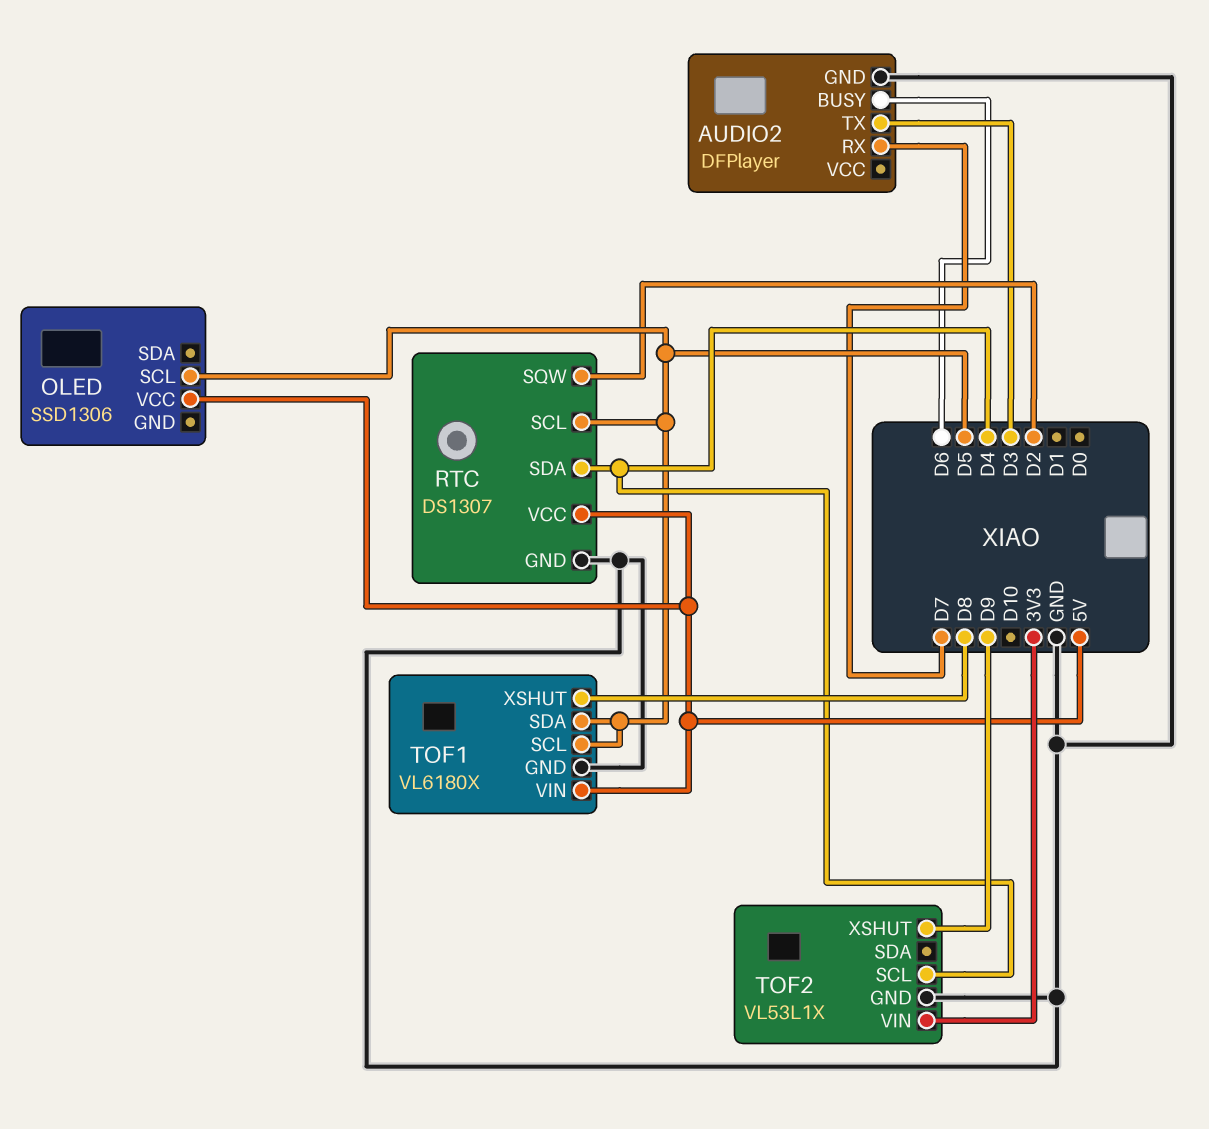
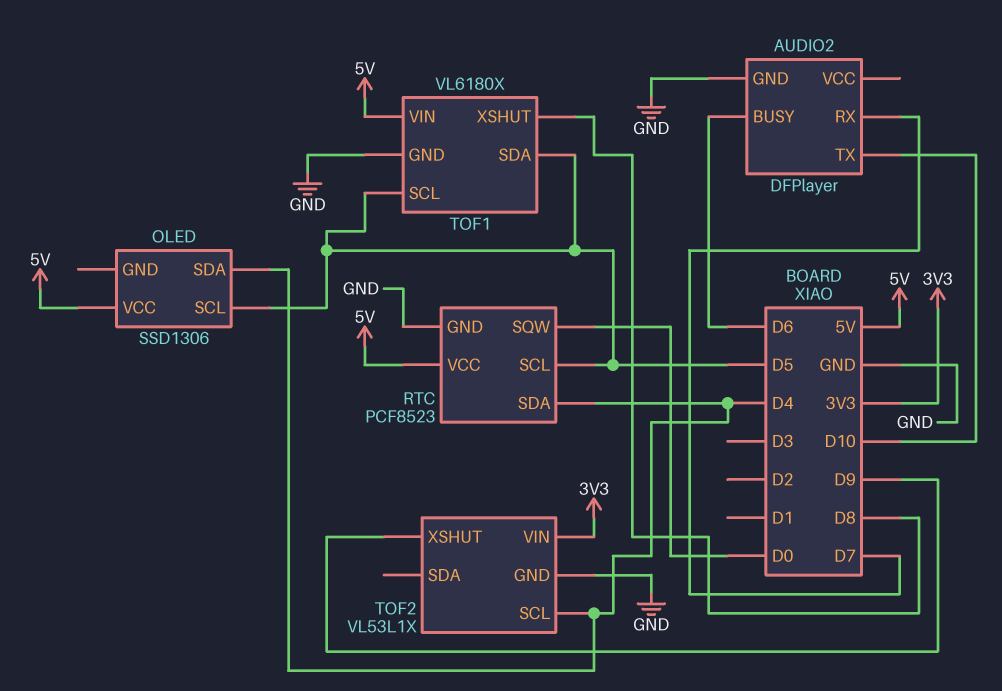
AUDIO2 pin TX: D3 -> D10
OLED pin SDA: none -> D4
RTC: DS1307 -> PCF8523
RTC pin SQW: D2 -> D0

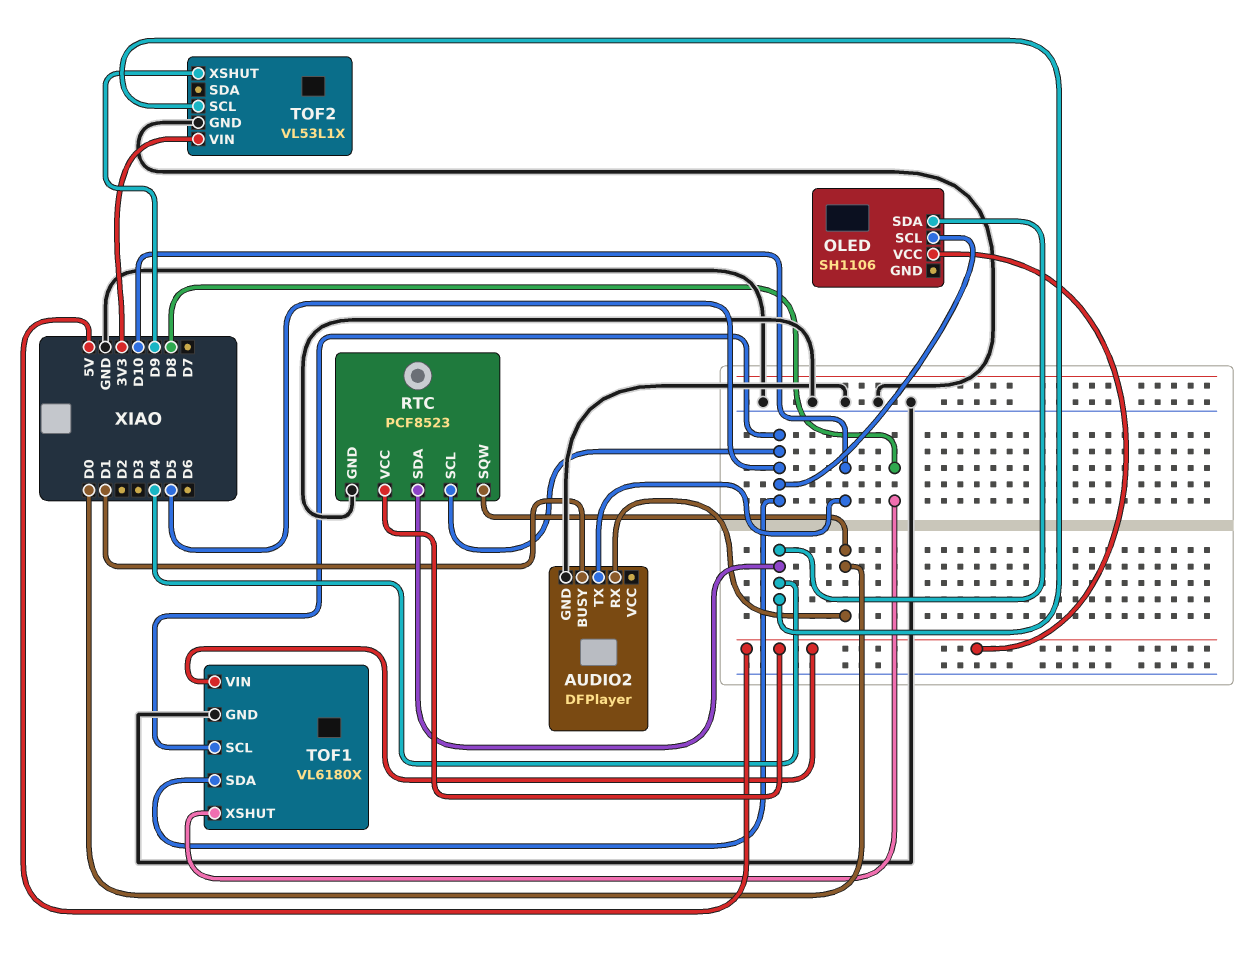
AUDIO2 pin BUSY: D6 -> D1
AUDIO2 pin RX: D7 -> D0
OLED: SSD1306 -> SH1106

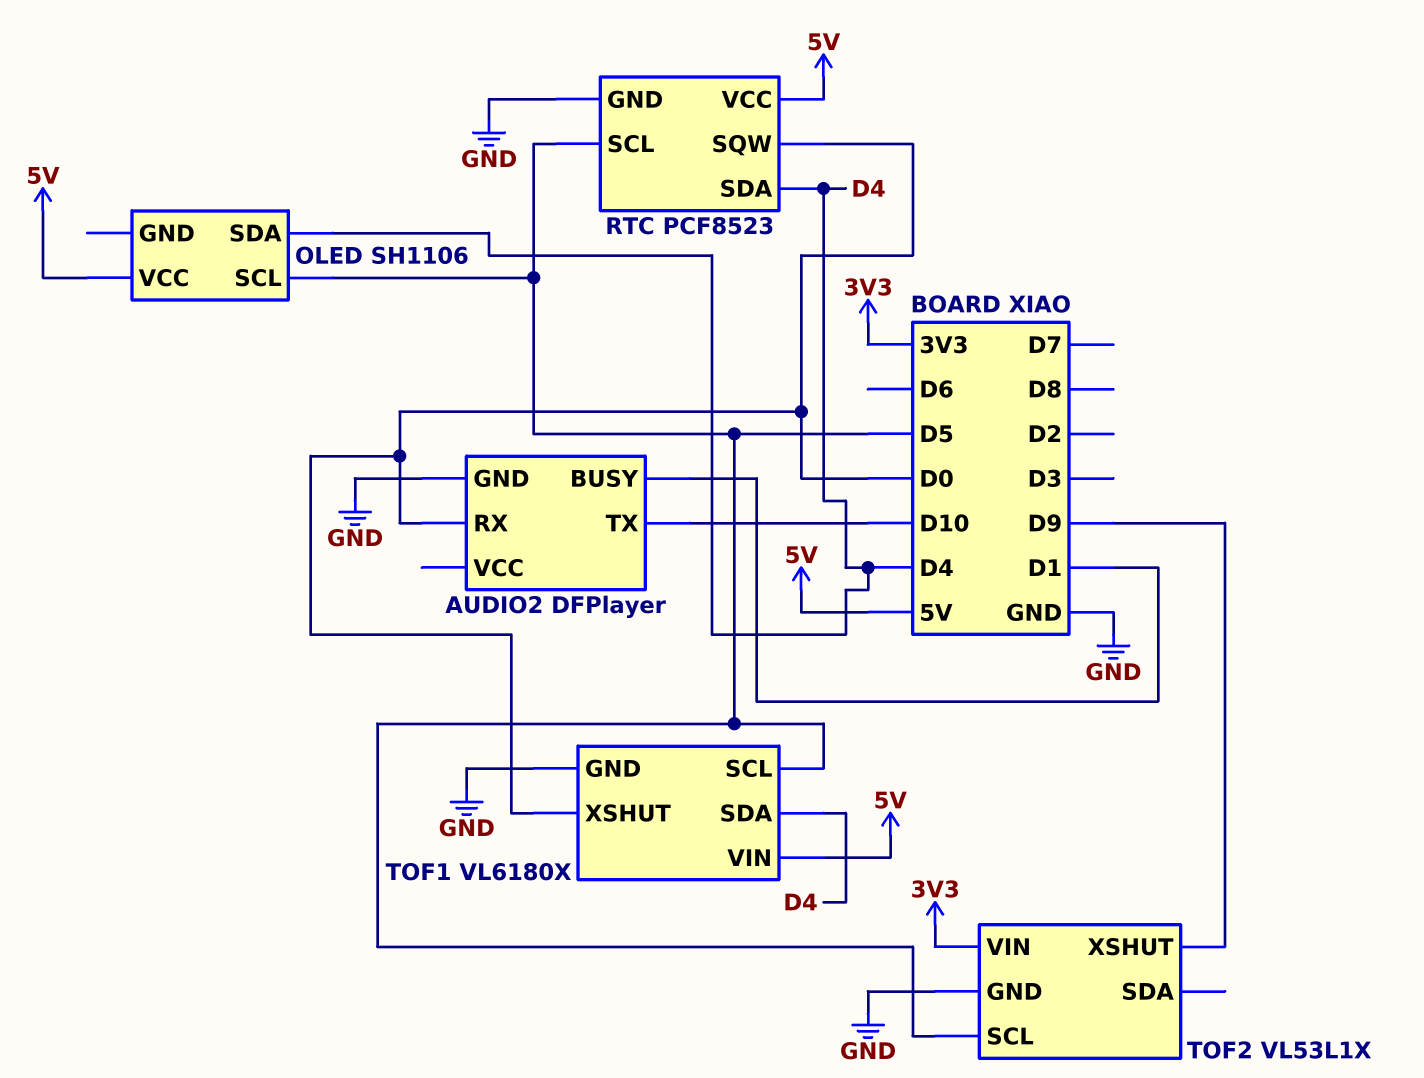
TOF1 pin SDA: D5 -> D4
TOF1 pin XSHUT: D8 -> D0
TOF2 pin SCL: D4 -> D5

